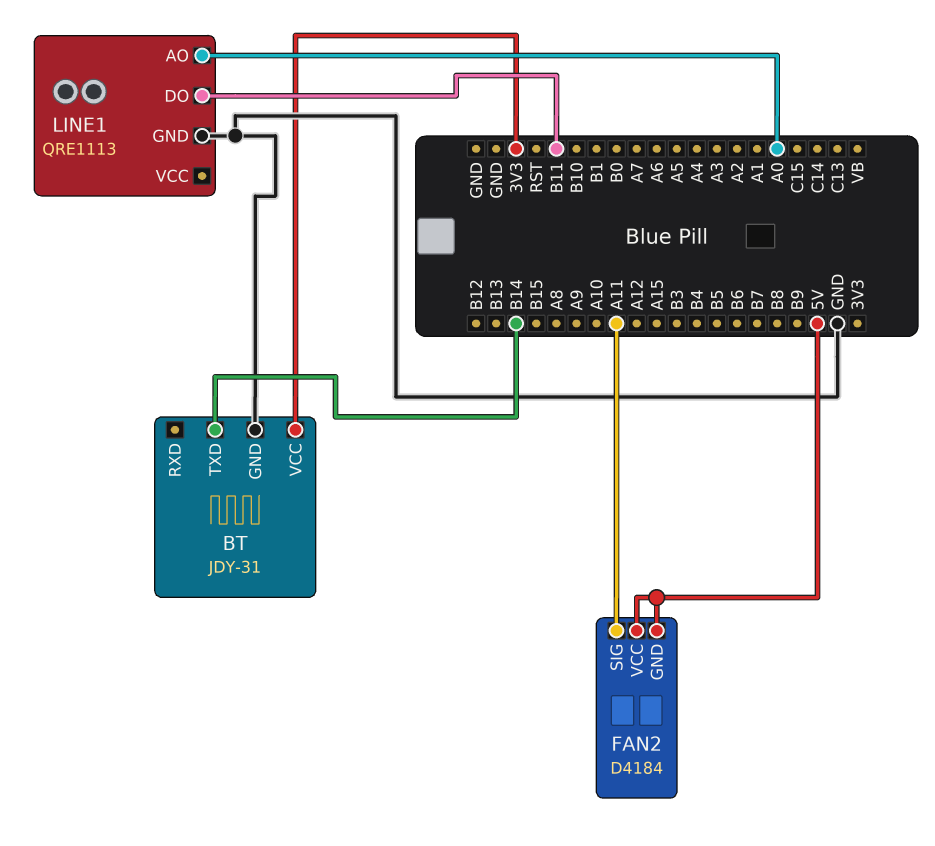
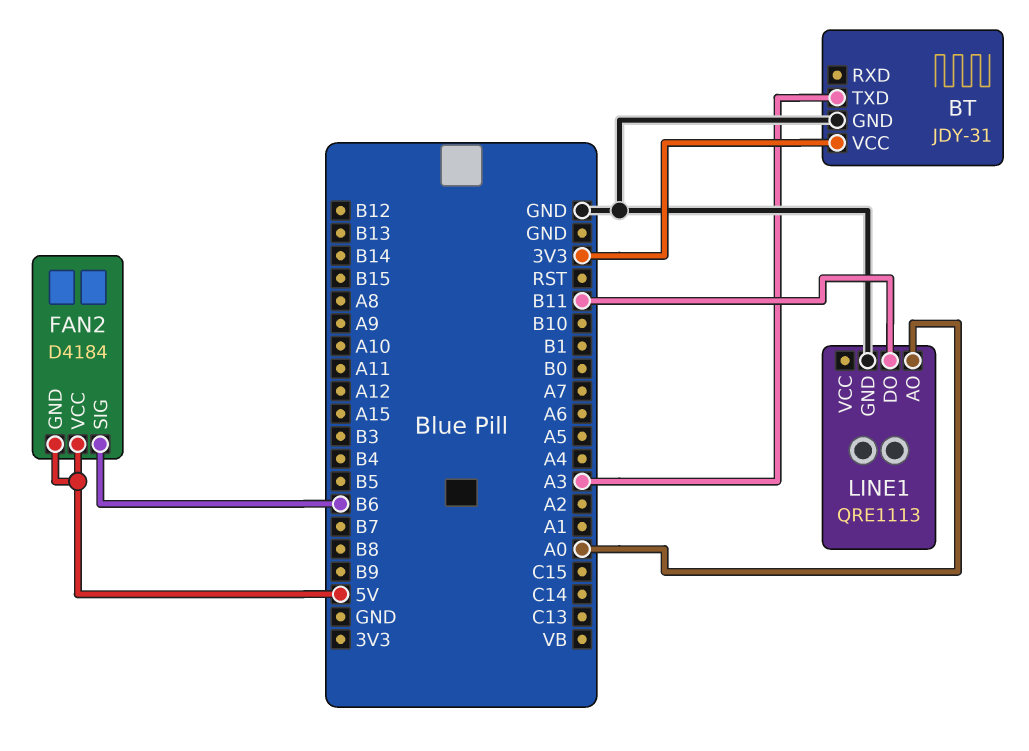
BT pin TXD: B14 -> A3
FAN2 pin SIG: A11 -> B6

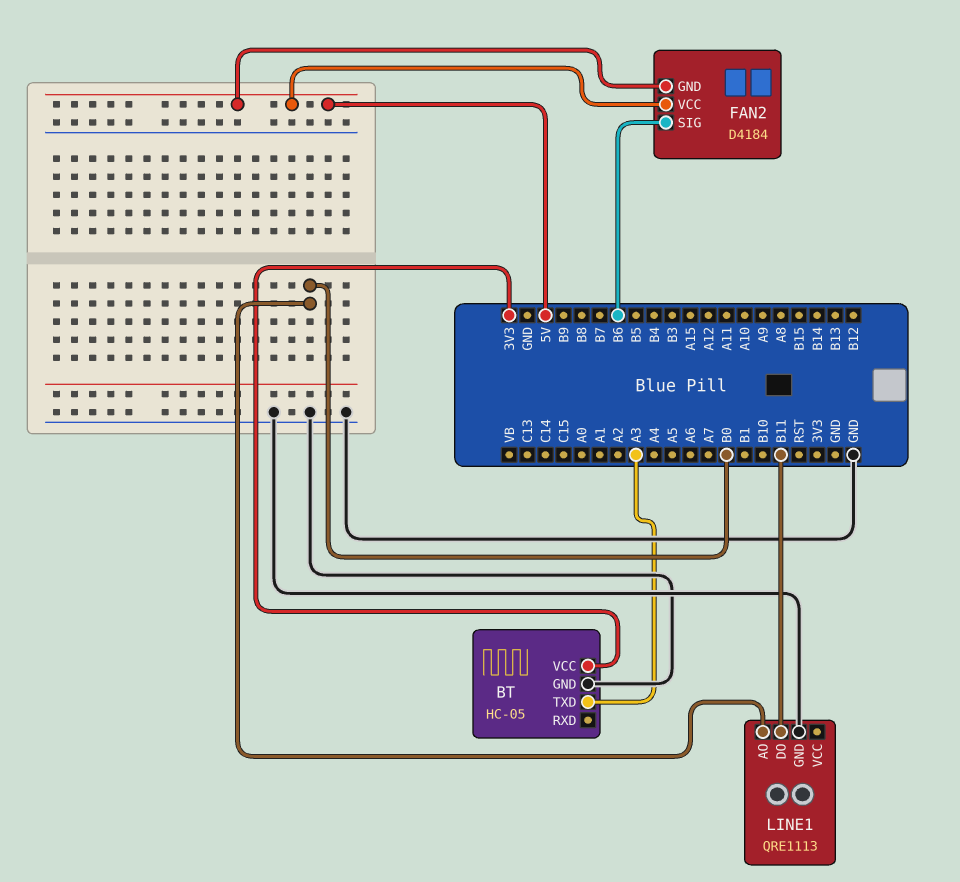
BT: JDY-31 -> HC-05
LINE1 pin AO: A0 -> B0

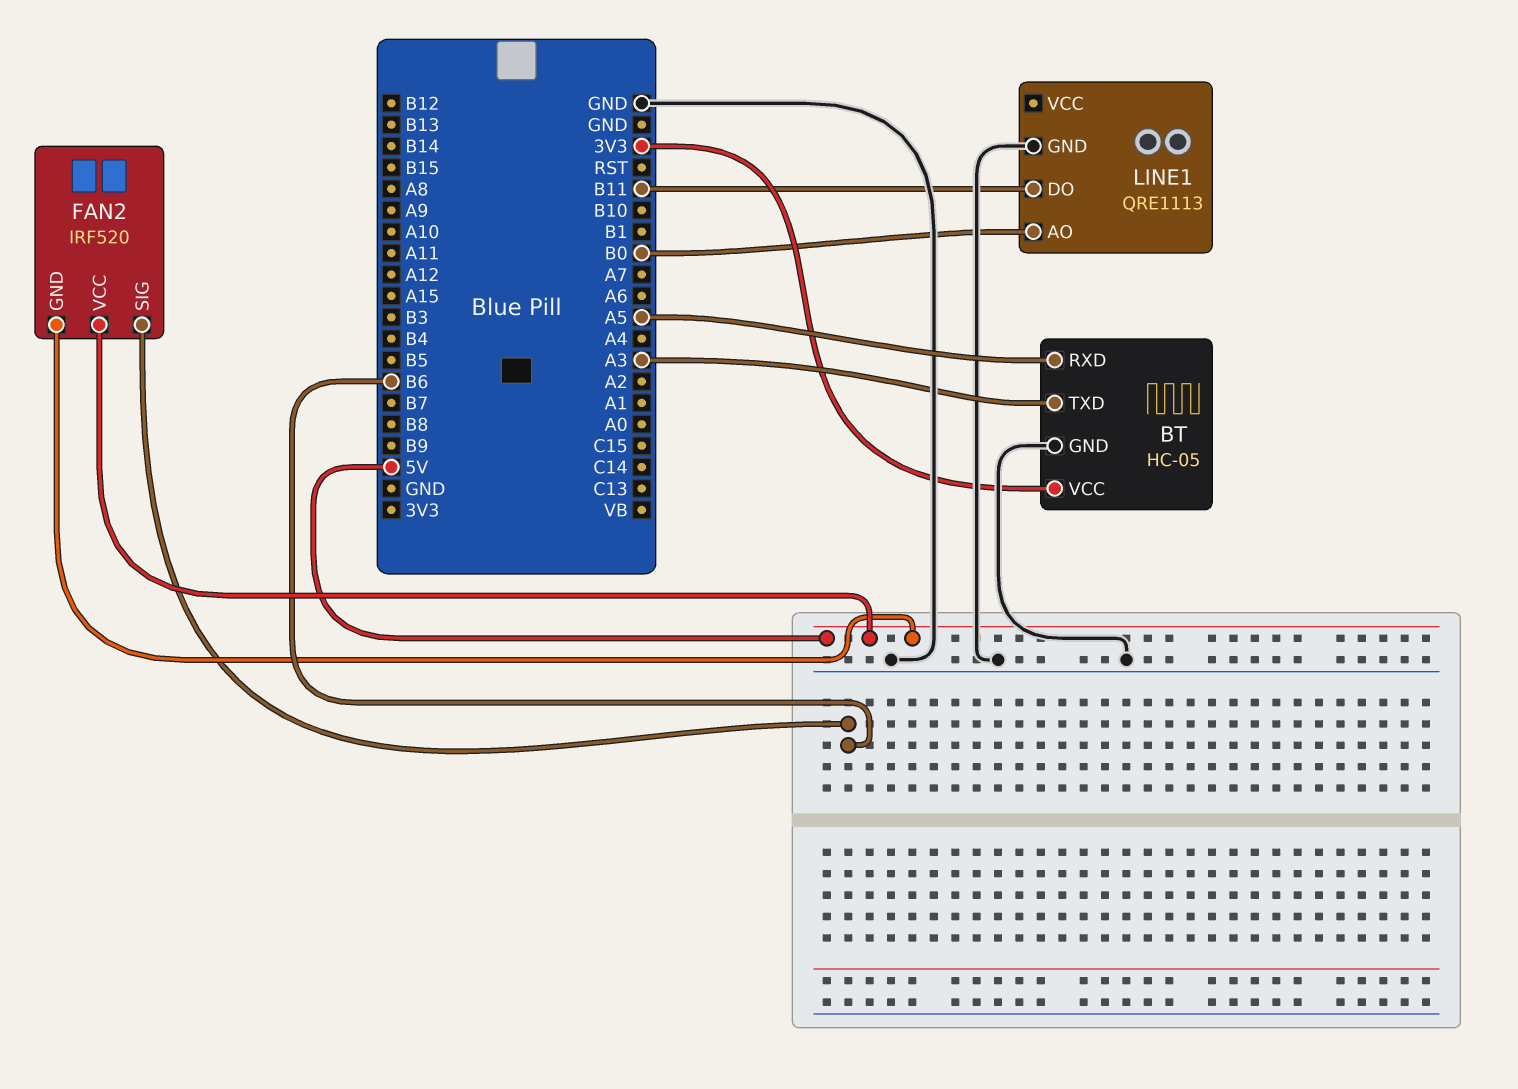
BT pin RXD: none -> A5
FAN2: D4184 -> IRF520

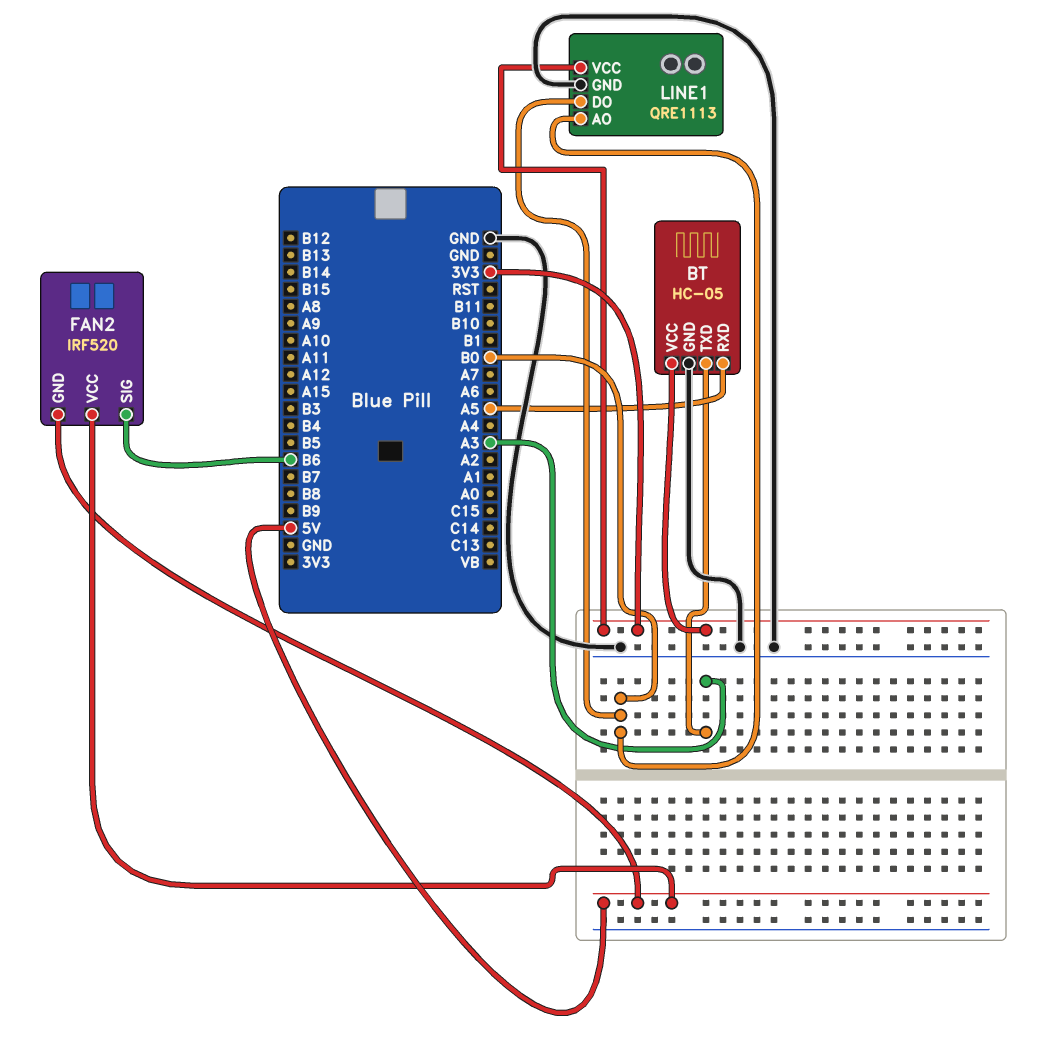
LINE1 pin DO: B11 -> B0
LINE1 pin VCC: none -> 3V3

